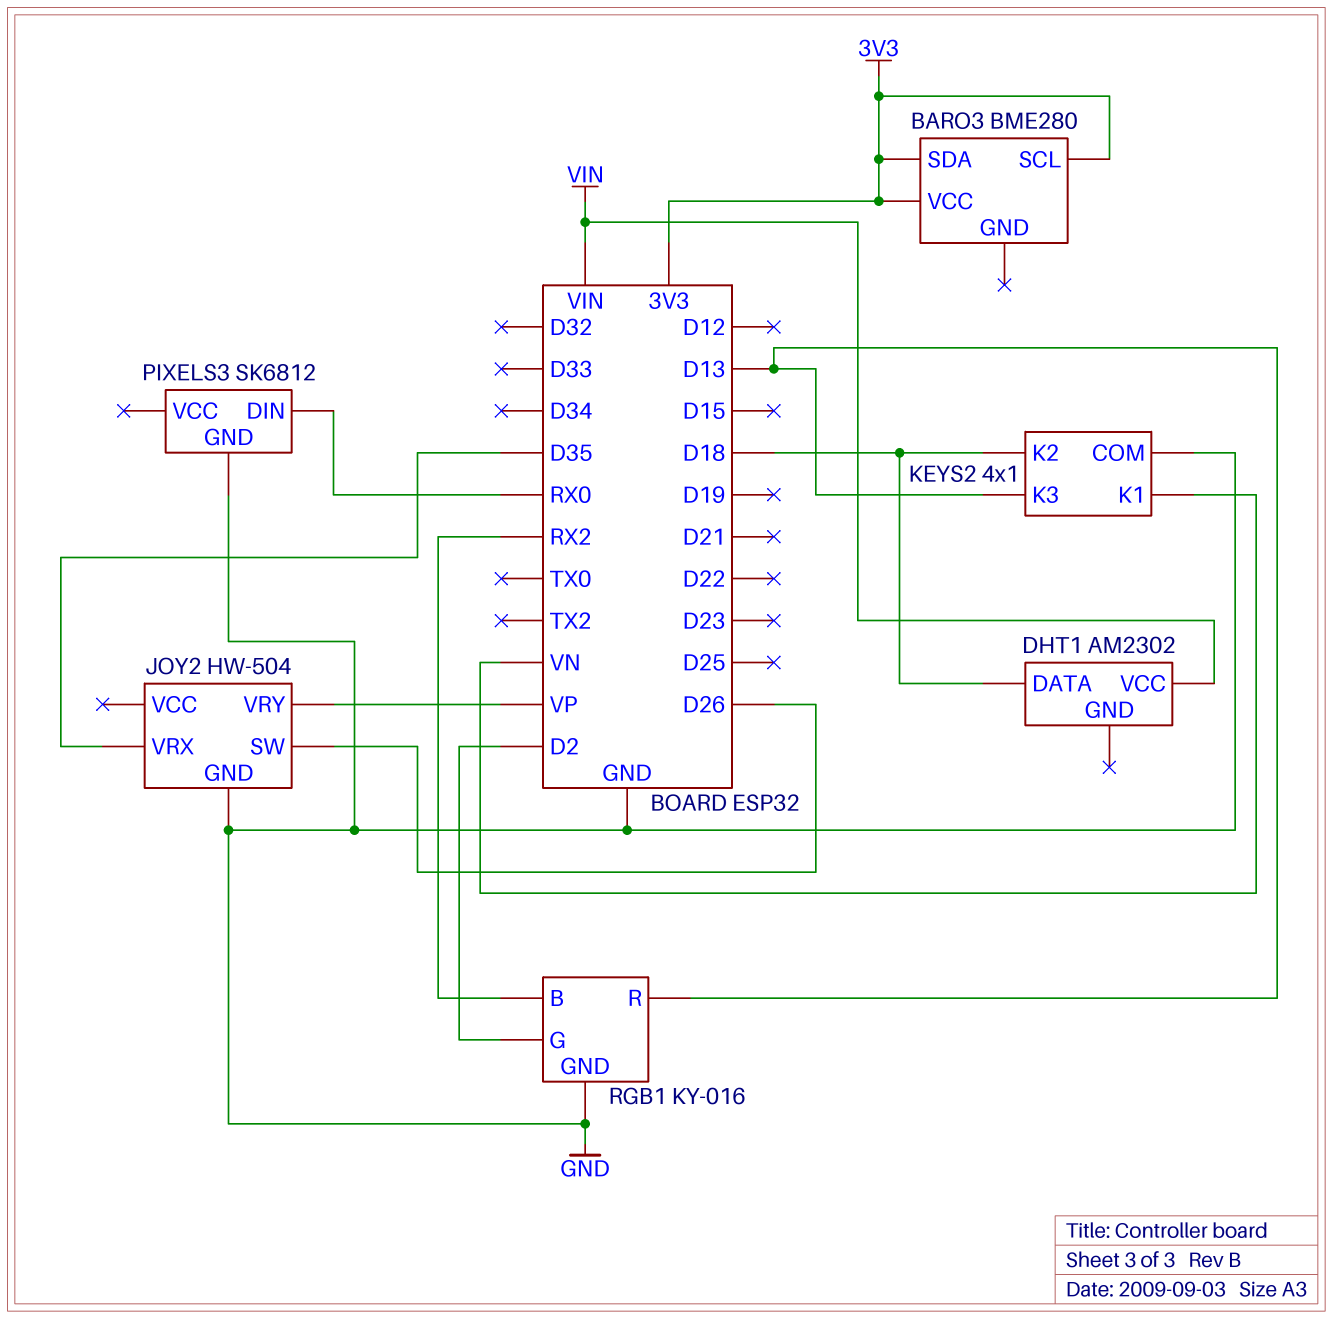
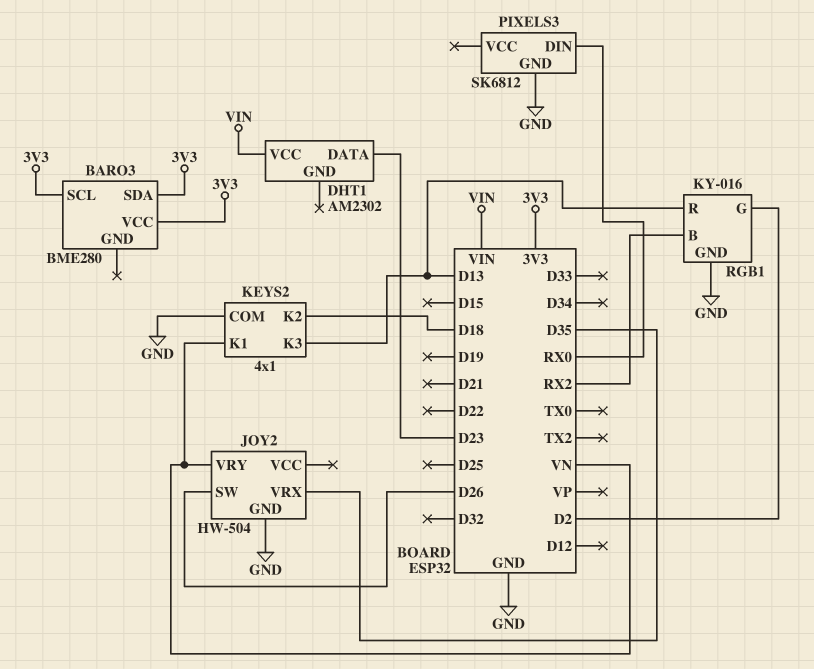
DHT1 pin DATA: D18 -> D23
JOY2 pin VRY: VP -> VN

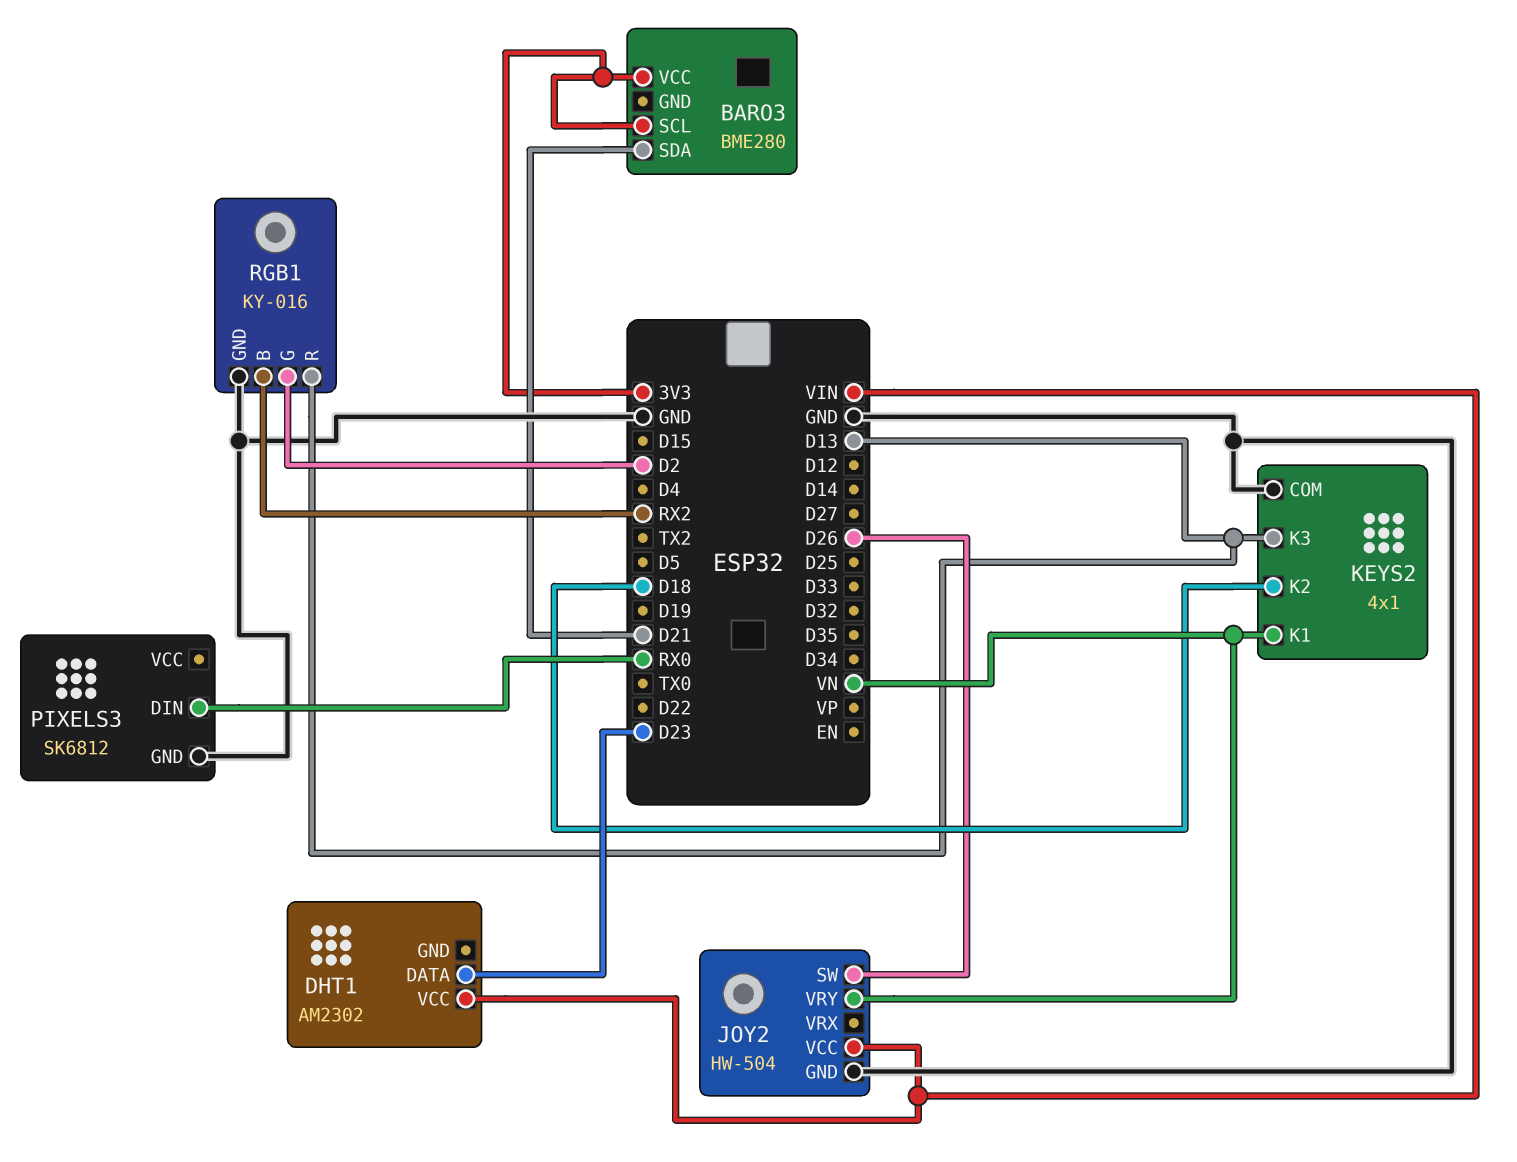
BARO3 pin SDA: 3V3 -> D21
JOY2 pin VCC: none -> VIN
JOY2 pin VRX: D35 -> none

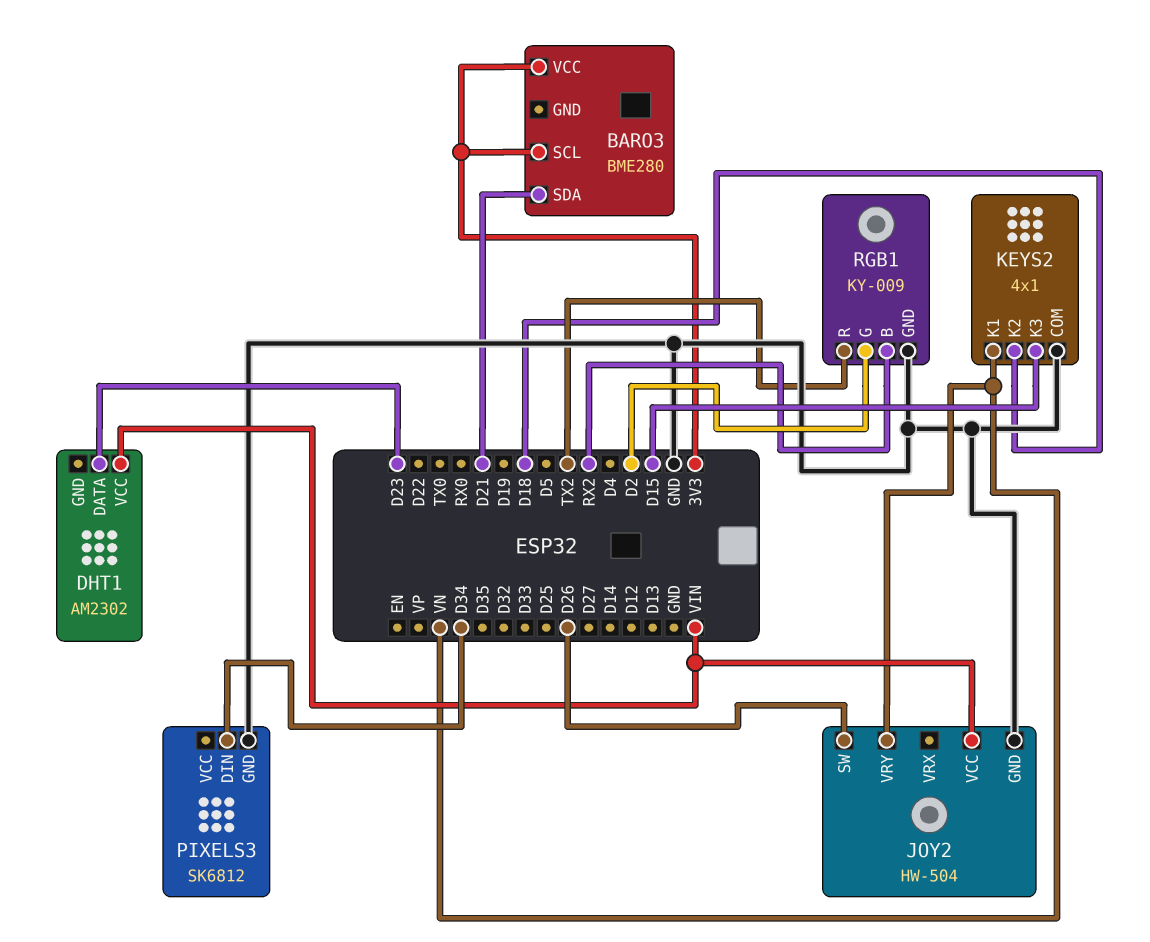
KEYS2 pin K3: D13 -> D15
PIXELS3 pin DIN: RX0 -> D34
RGB1: KY-016 -> KY-009
RGB1 pin R: D13 -> TX2

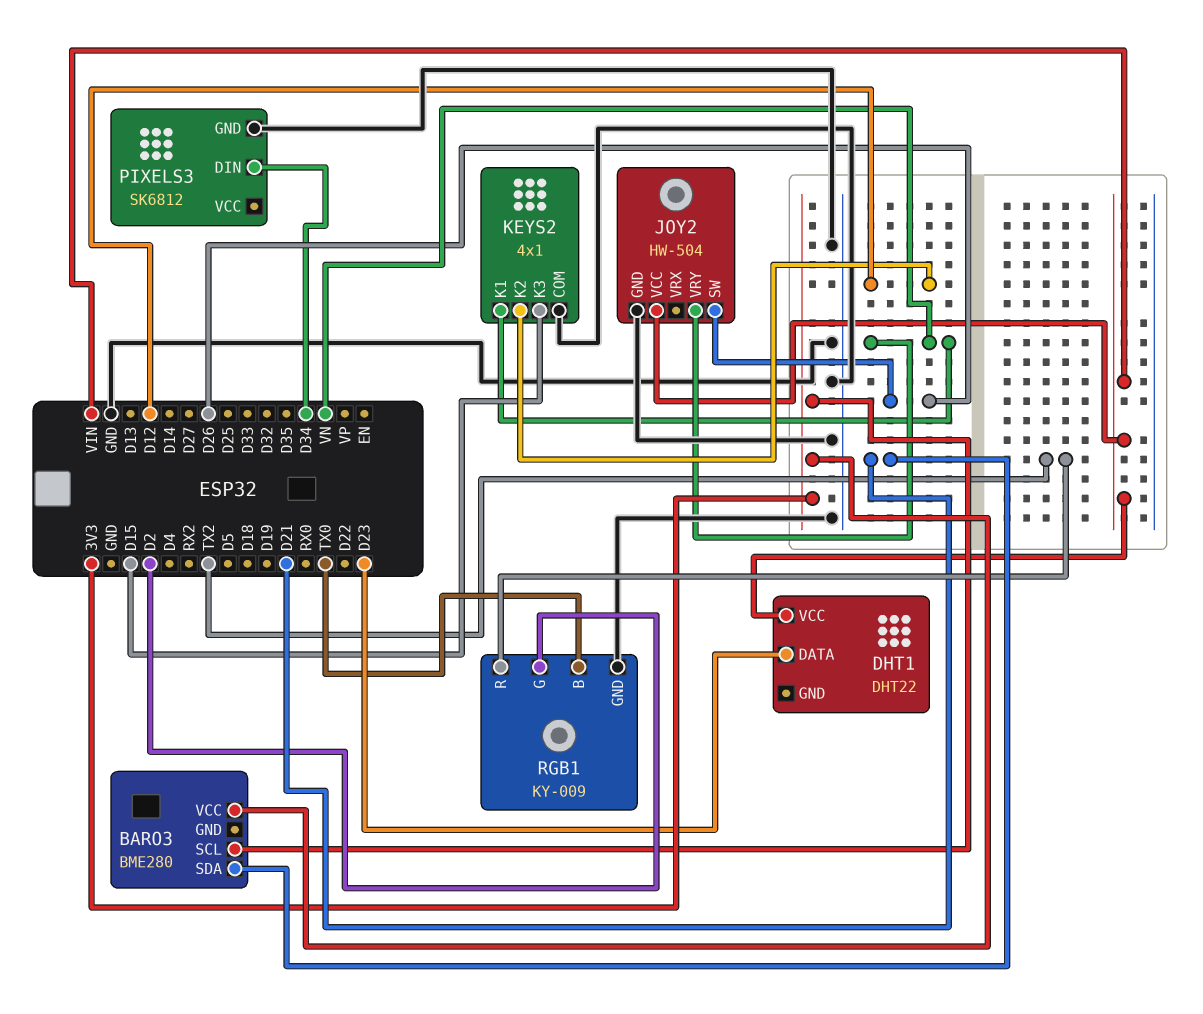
DHT1: AM2302 -> DHT22
KEYS2 pin K2: D18 -> D12
RGB1 pin B: RX2 -> TX0

